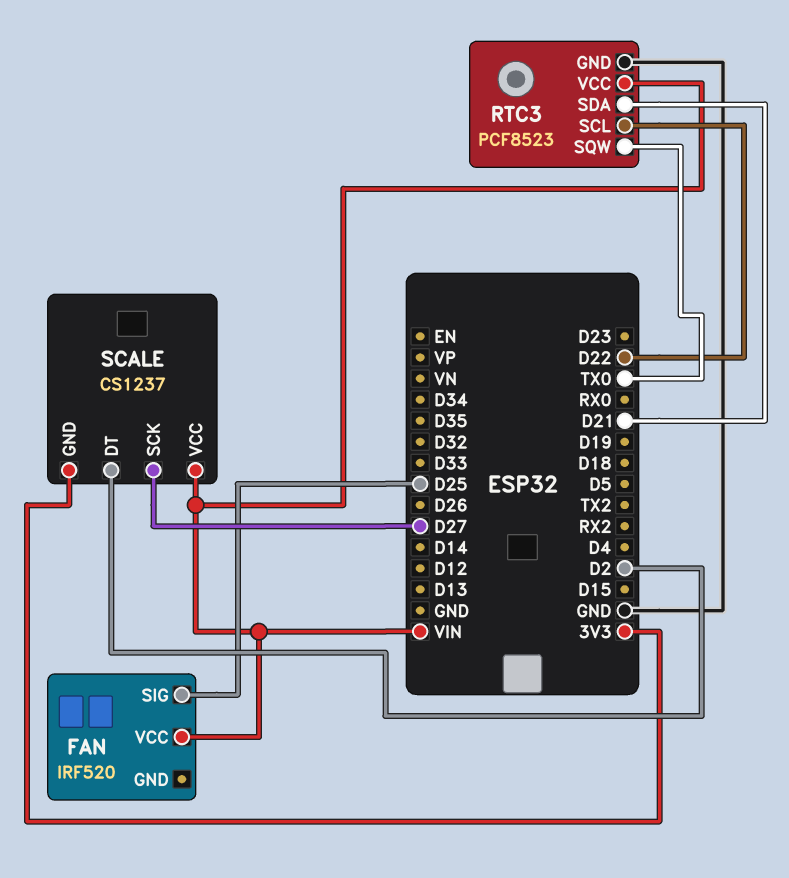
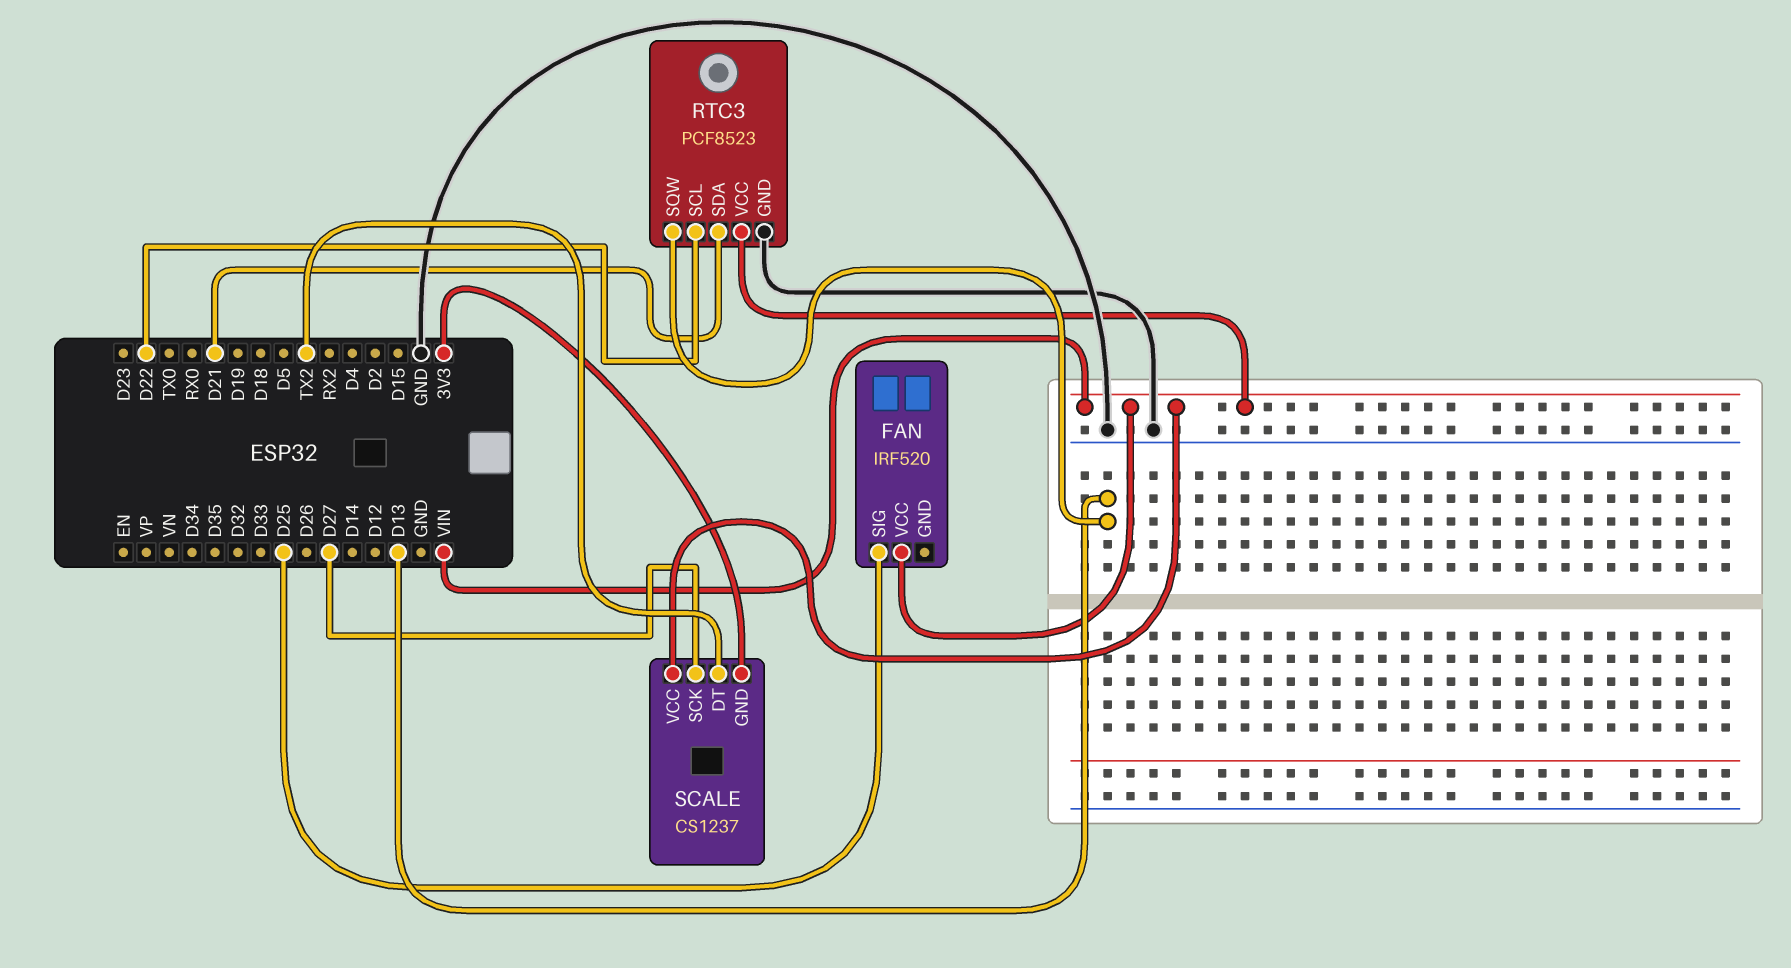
RTC3 pin SQW: TX0 -> D13
SCALE pin DT: D2 -> TX2

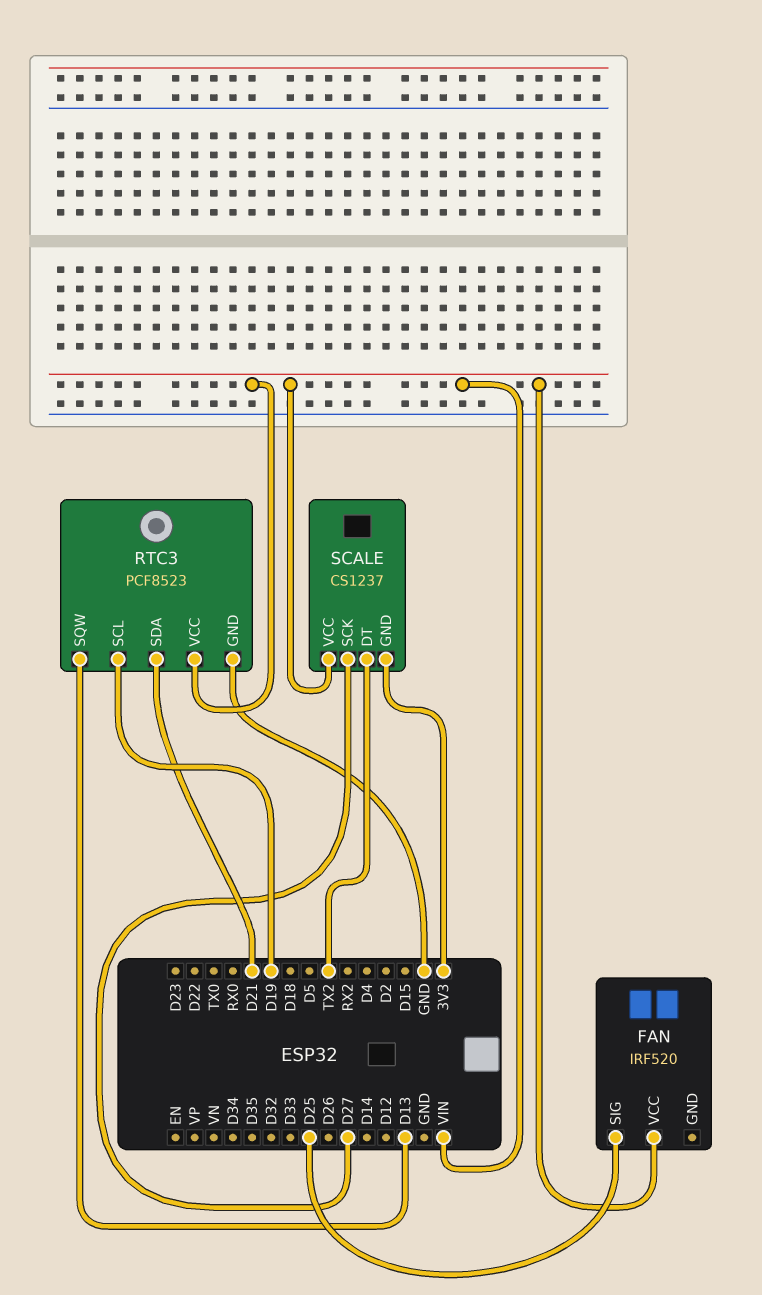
RTC3 pin SCL: D22 -> D19

